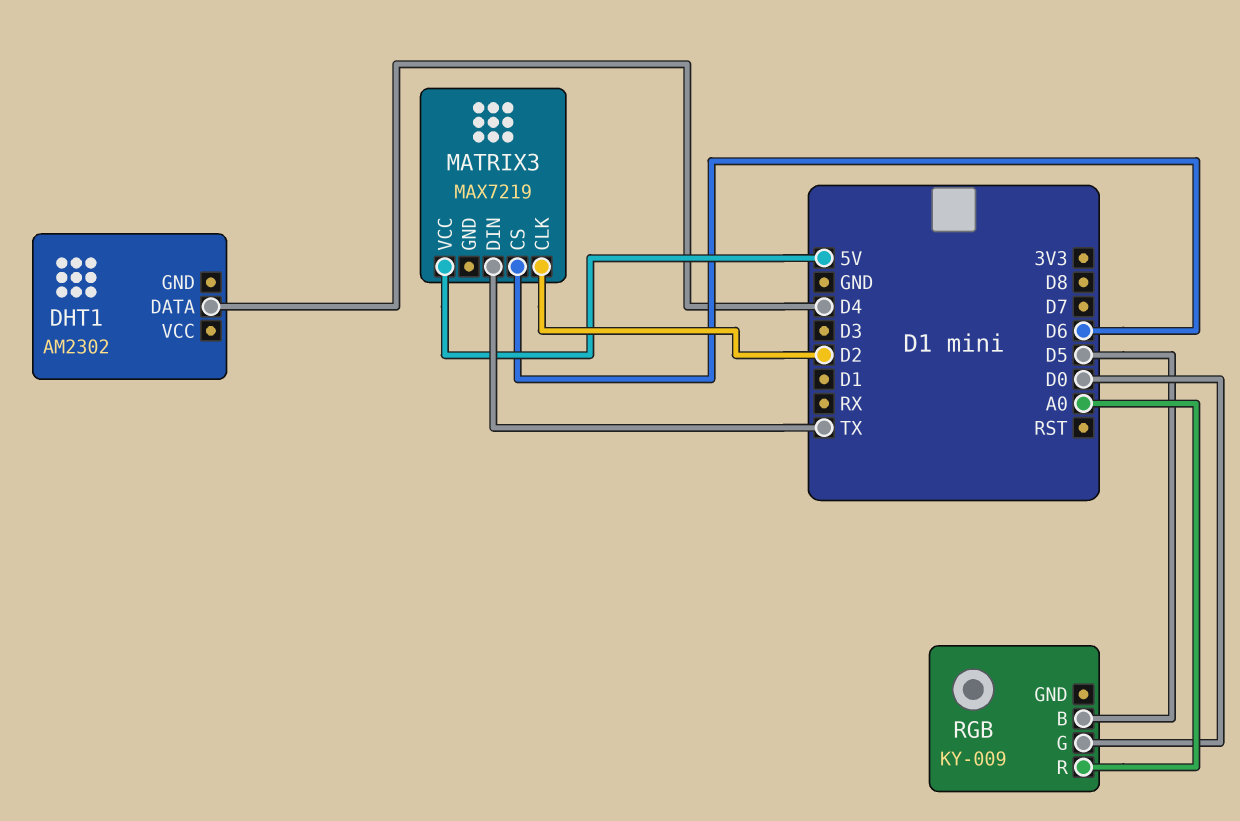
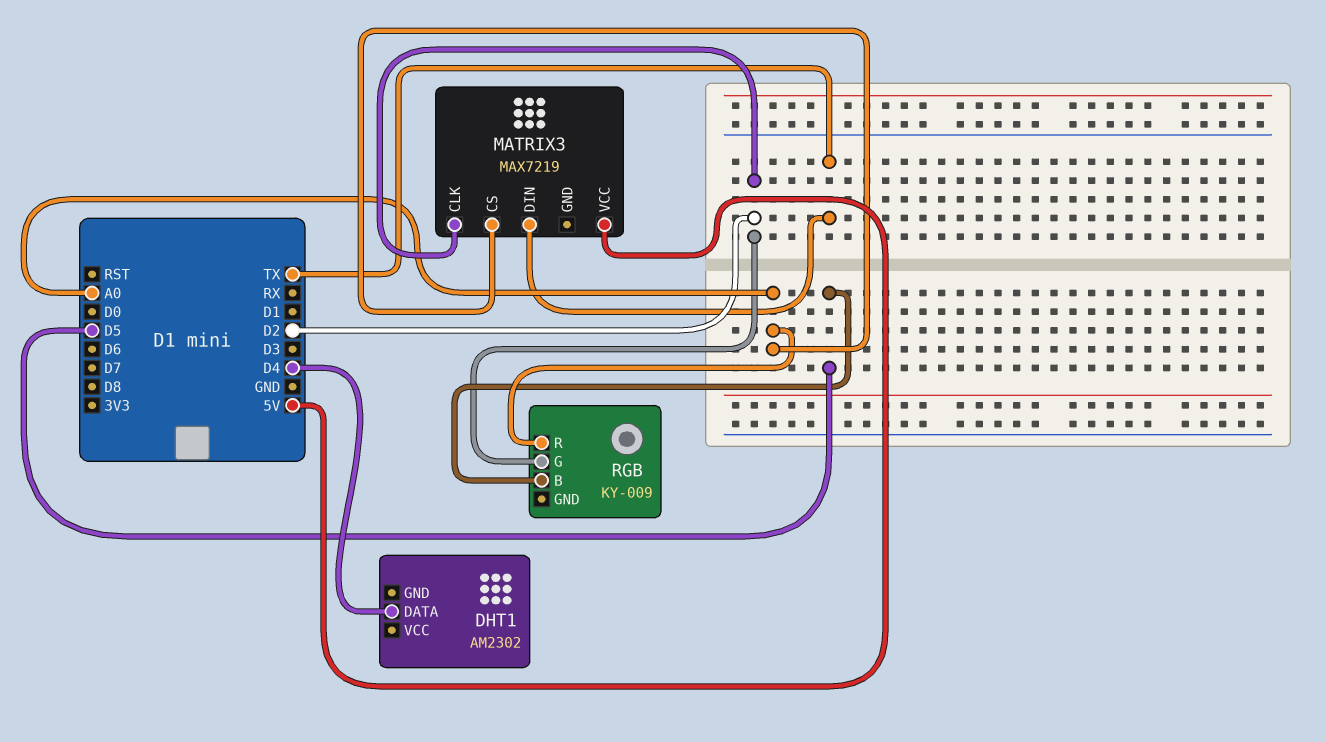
MATRIX3 pin CS: D6 -> A0
RGB pin G: D0 -> D2

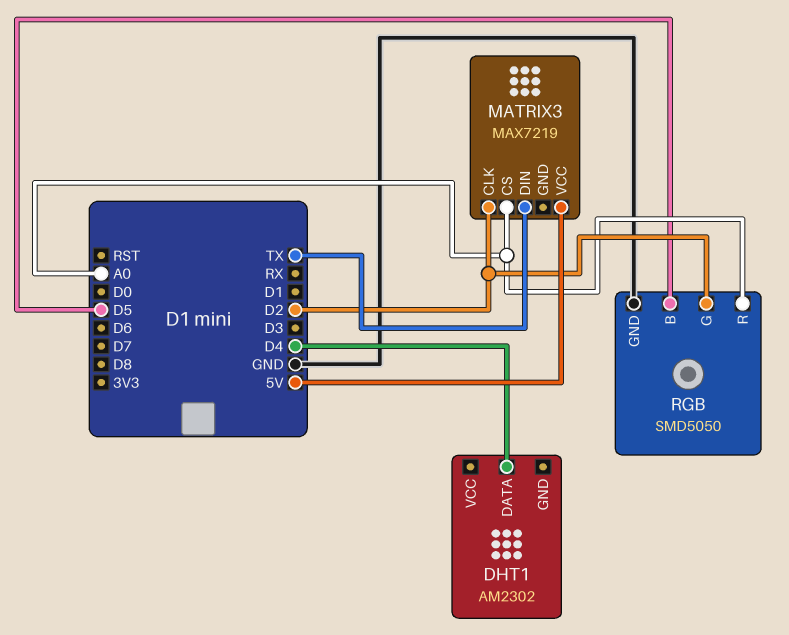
RGB: KY-009 -> SMD5050
RGB pin GND: none -> GND

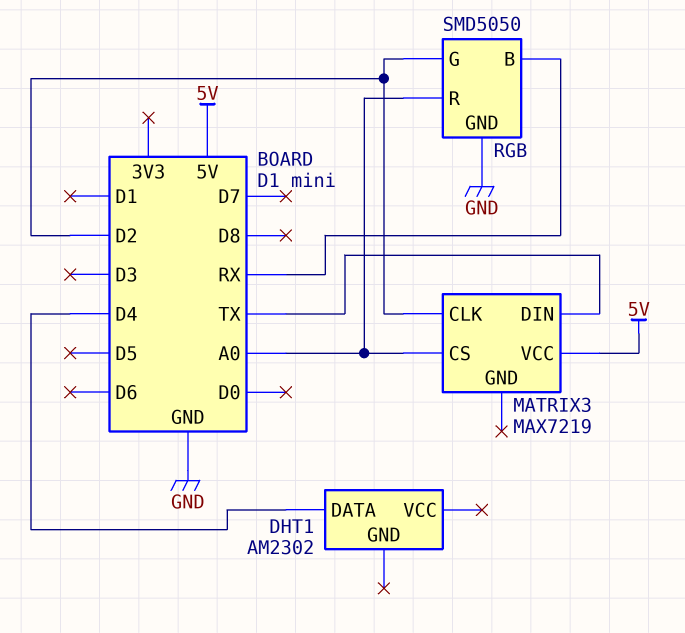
RGB pin B: D5 -> RX

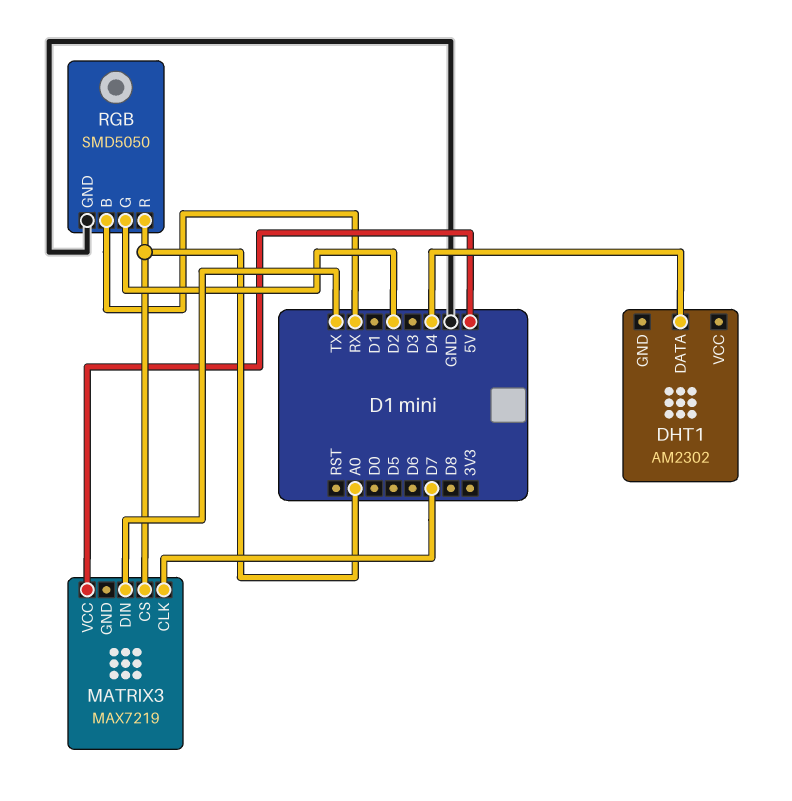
MATRIX3 pin CLK: D2 -> D7

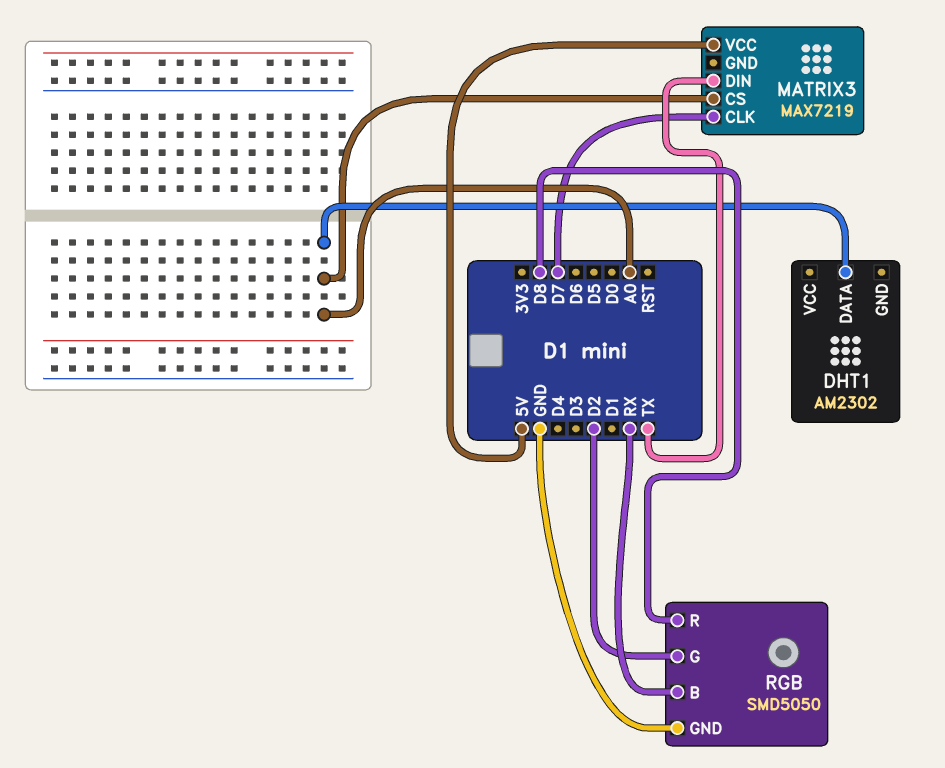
DHT1 pin DATA: D4 -> A0
RGB pin R: A0 -> D8

